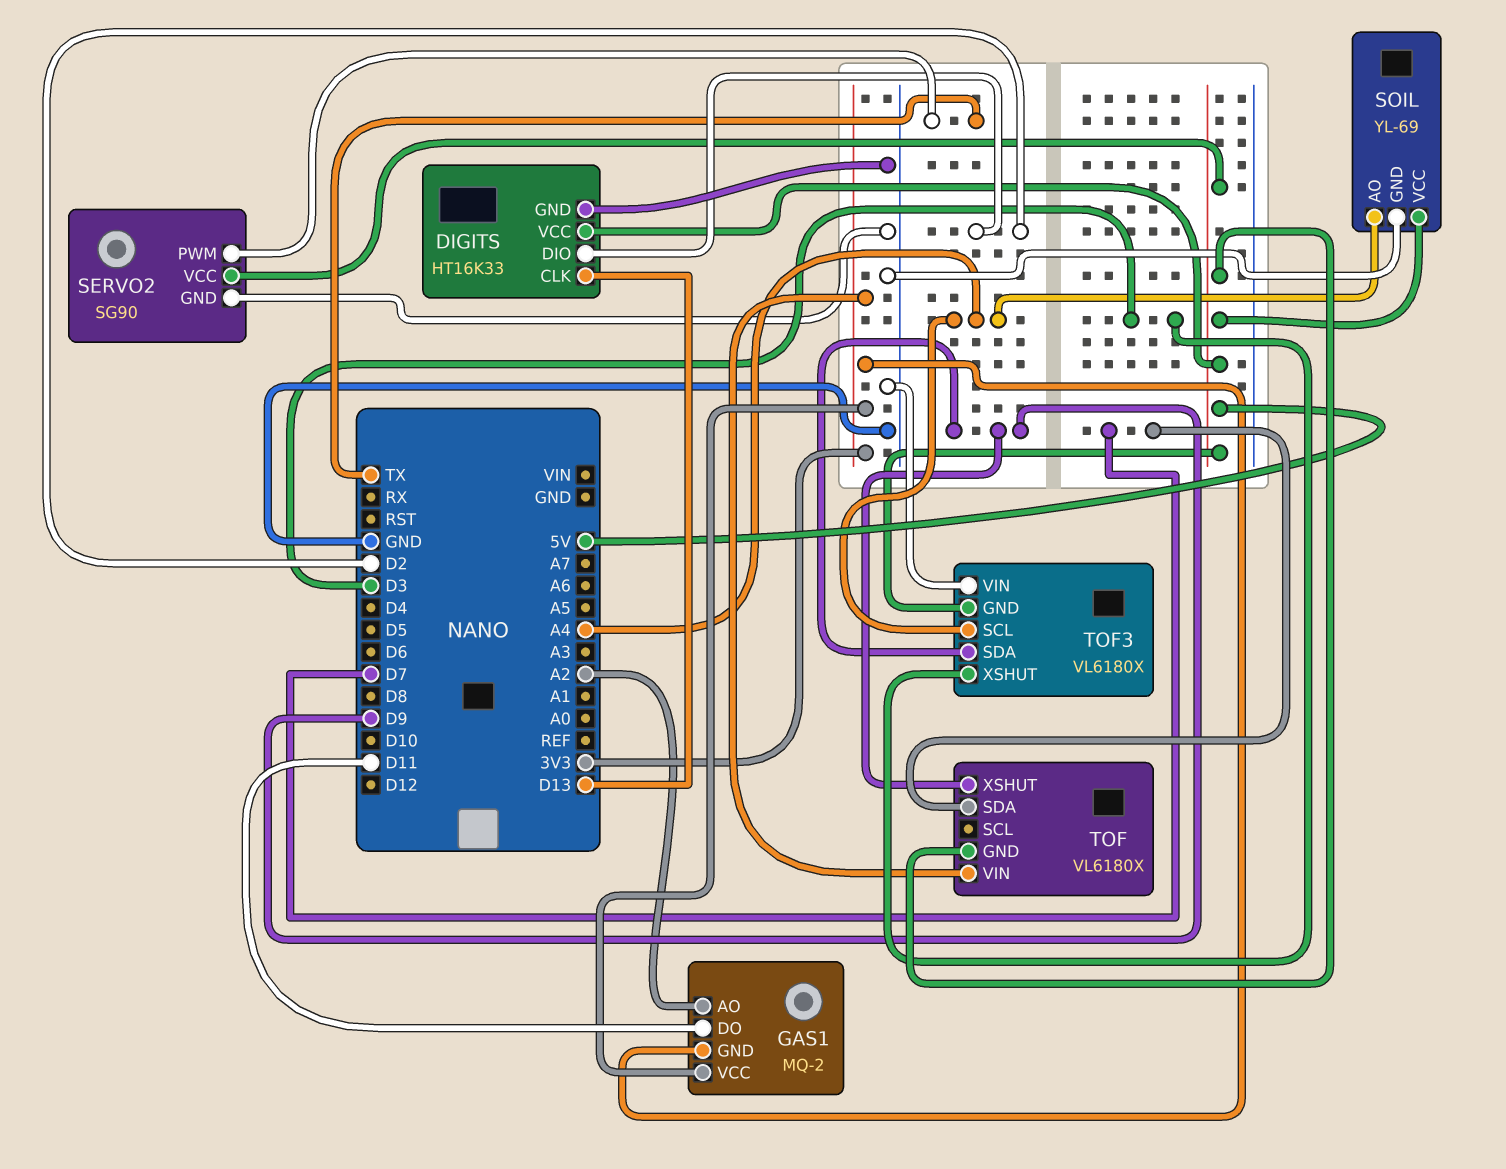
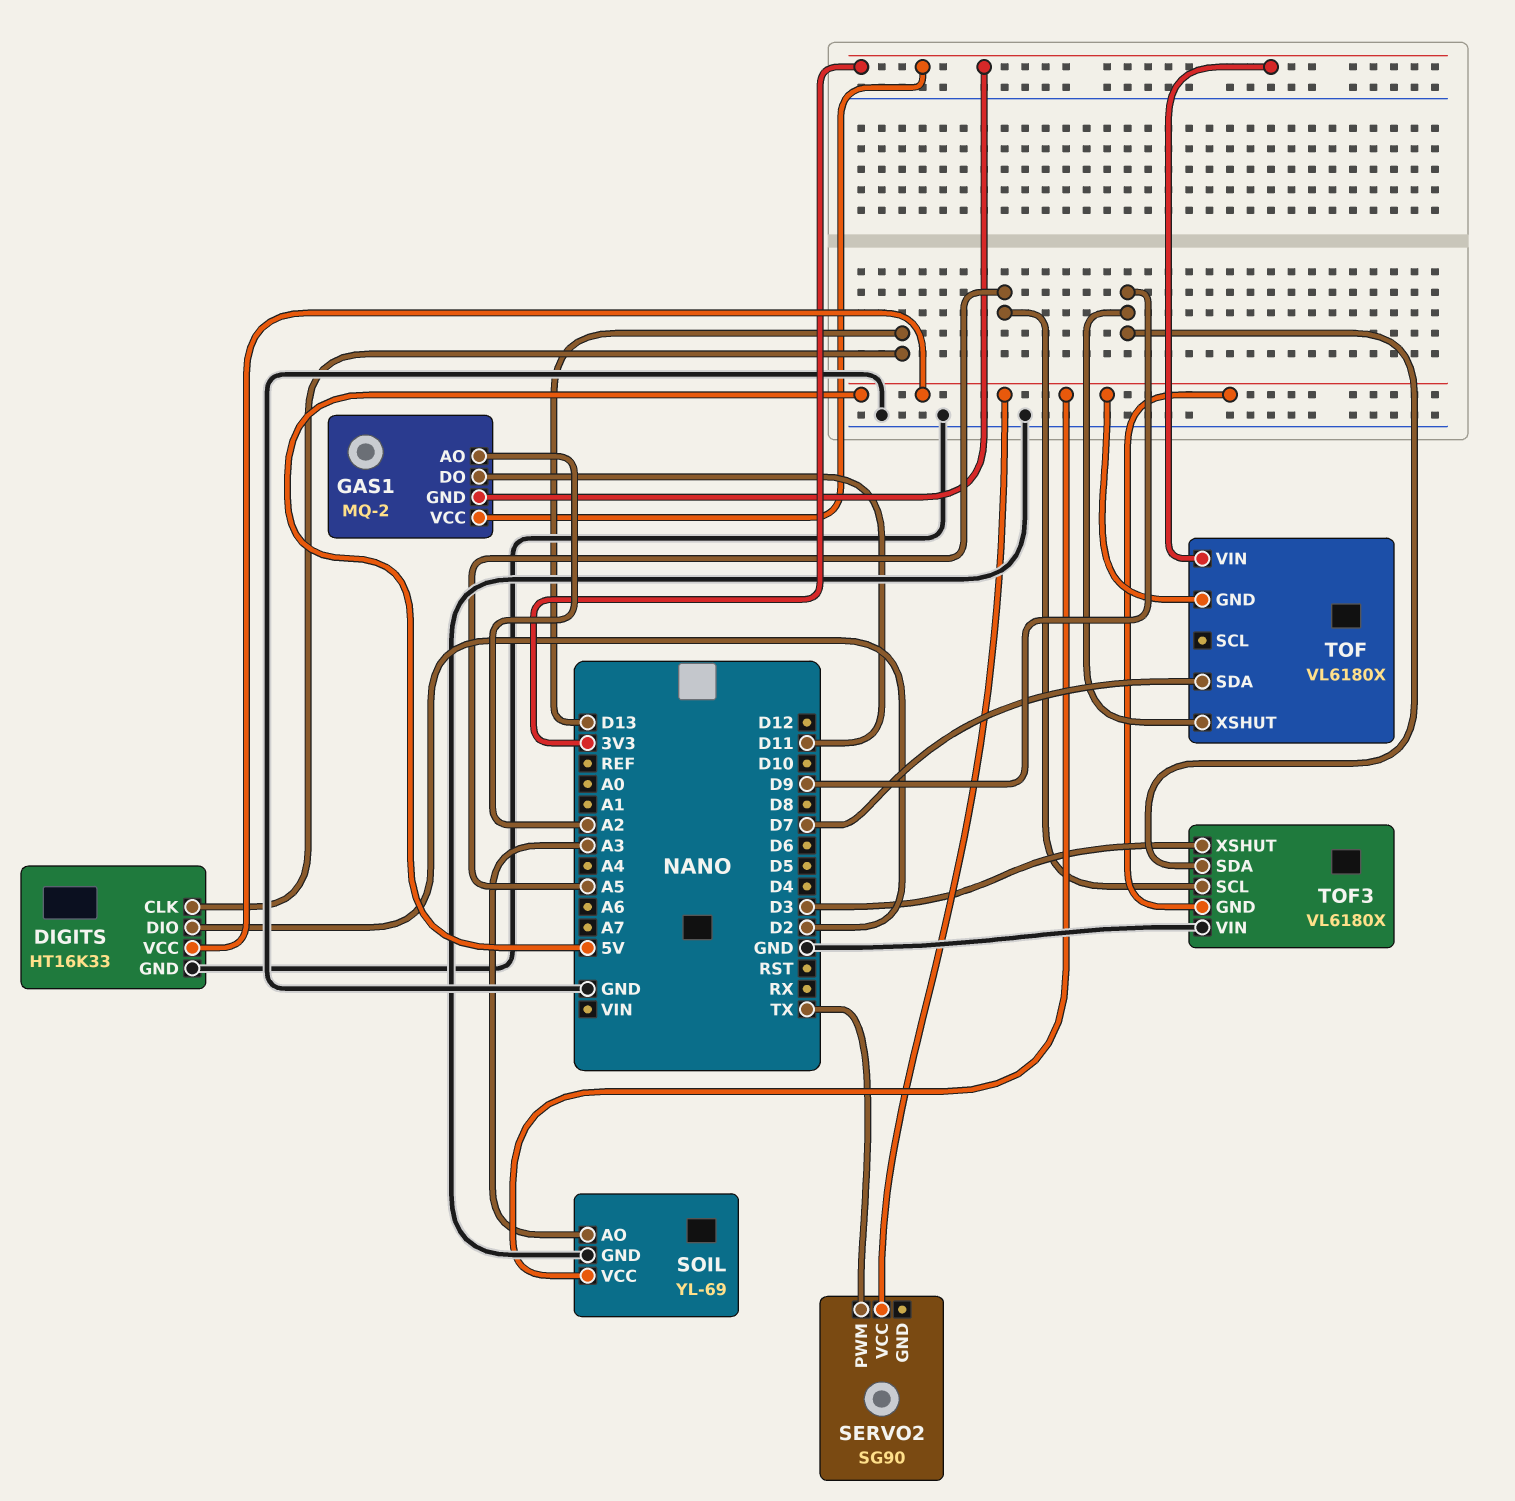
SERVO2 pin GND: GND -> none
SOIL pin AO: A4 -> A3
TOF3 pin SCL: A4 -> A5

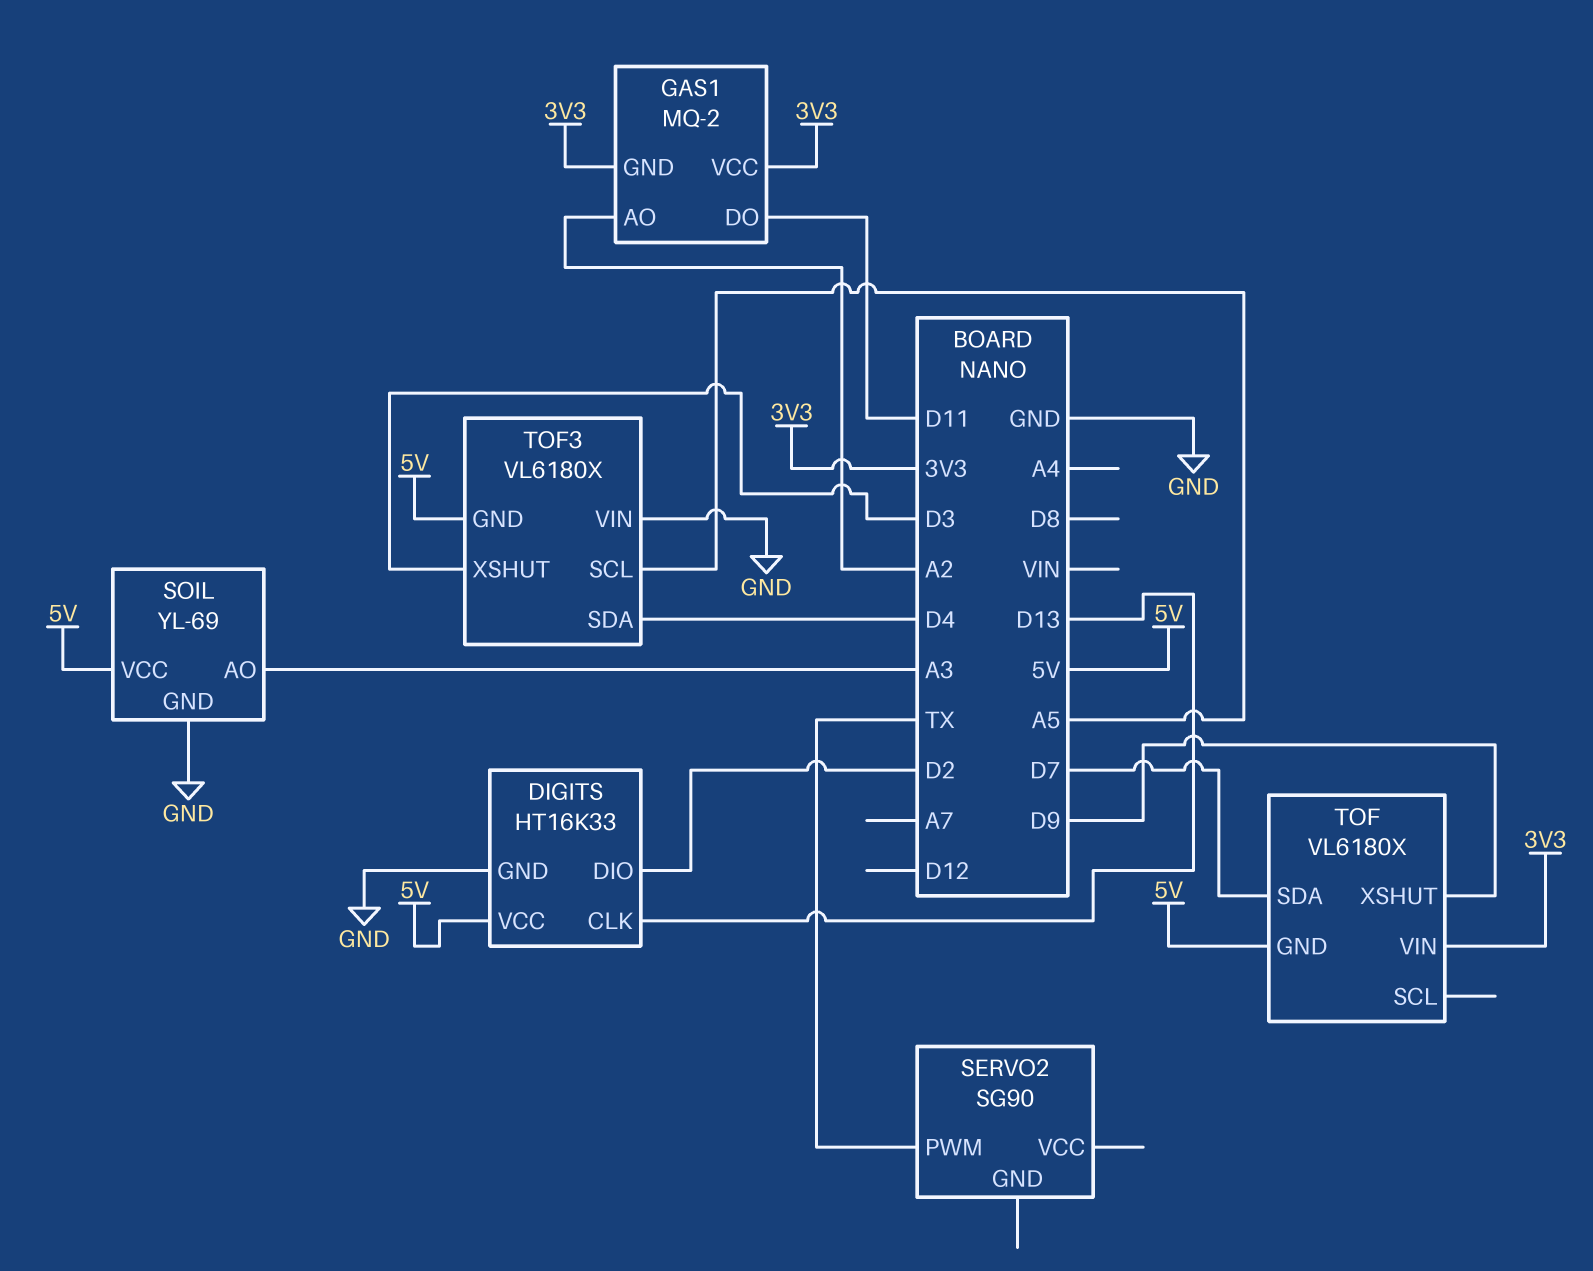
SERVO2 pin VCC: 5V -> none
TOF3 pin SDA: D9 -> D4

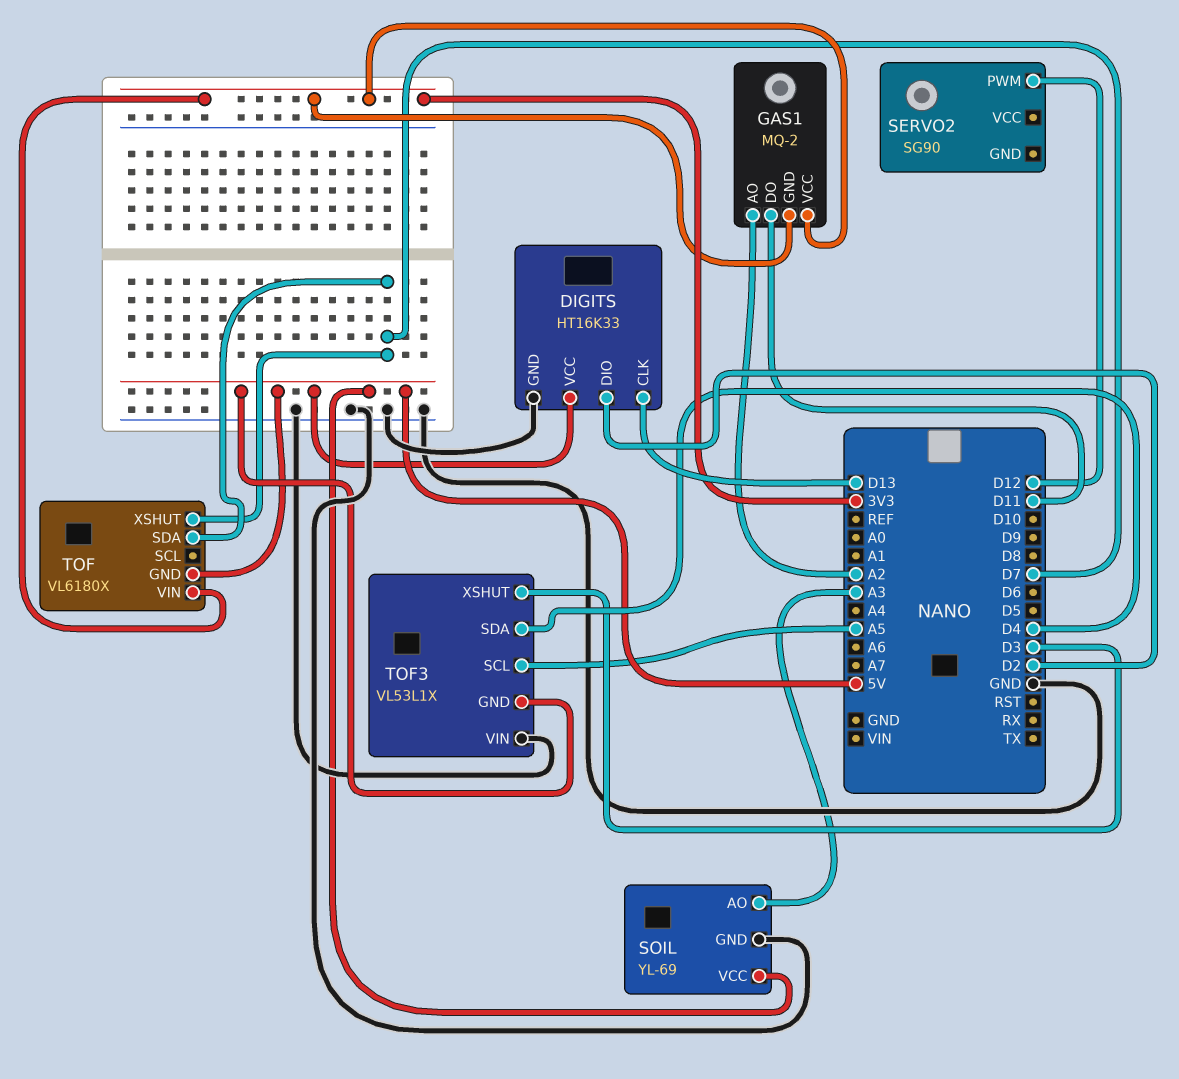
SERVO2 pin PWM: TX -> D12
TOF pin XSHUT: D9 -> D7
TOF3: VL6180X -> VL53L1X

